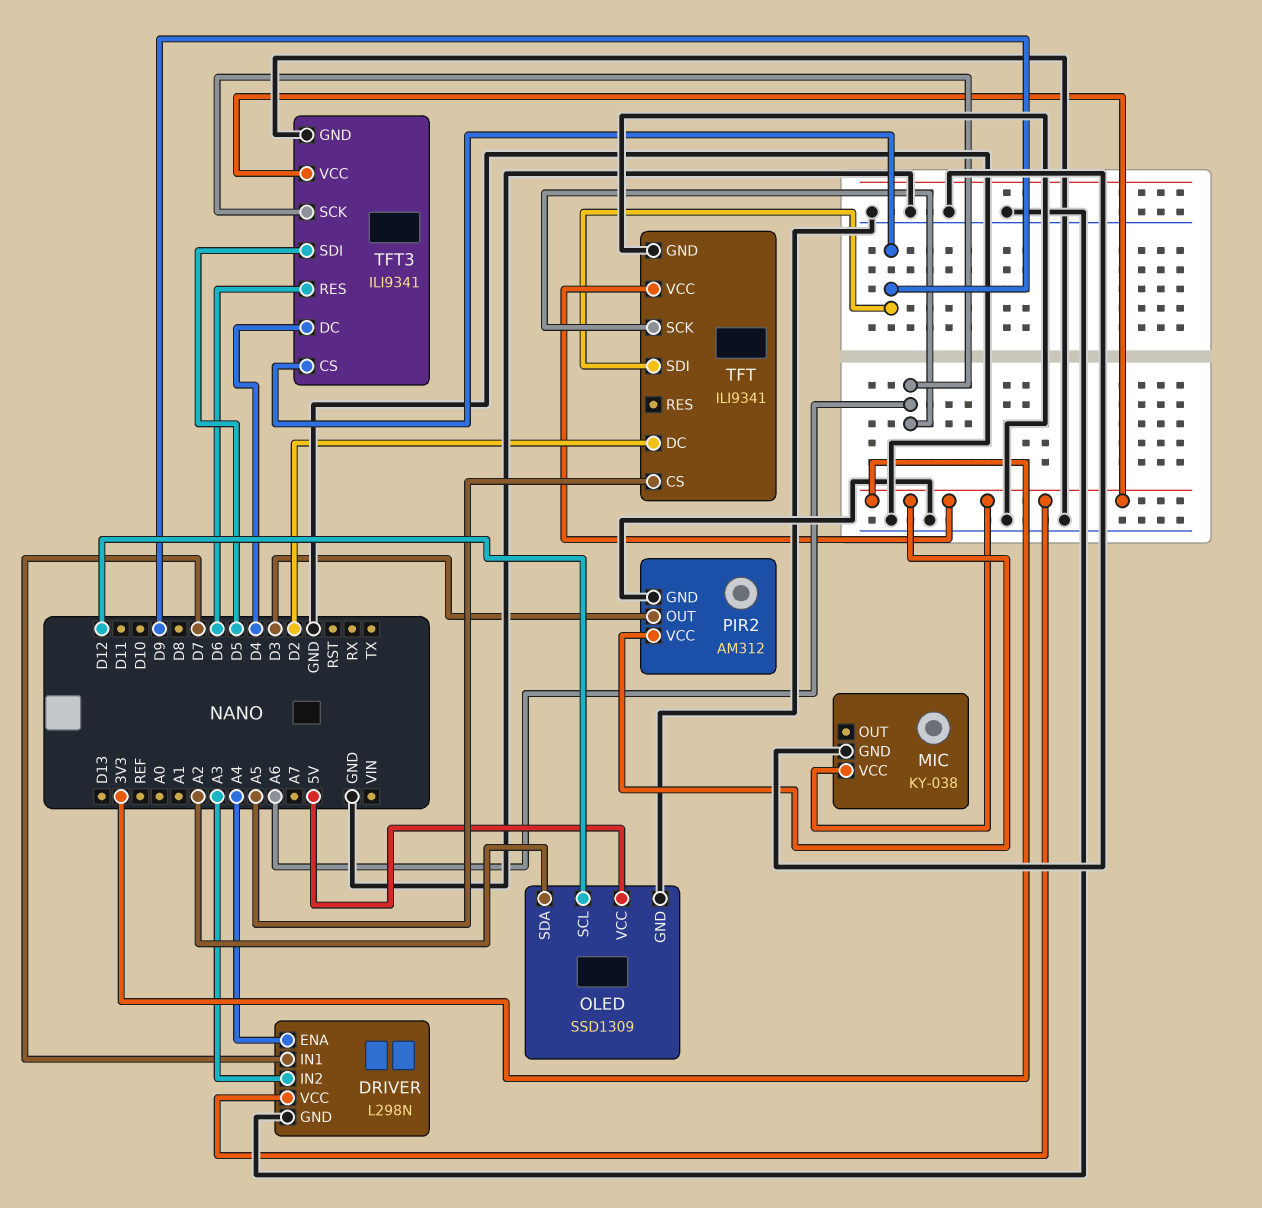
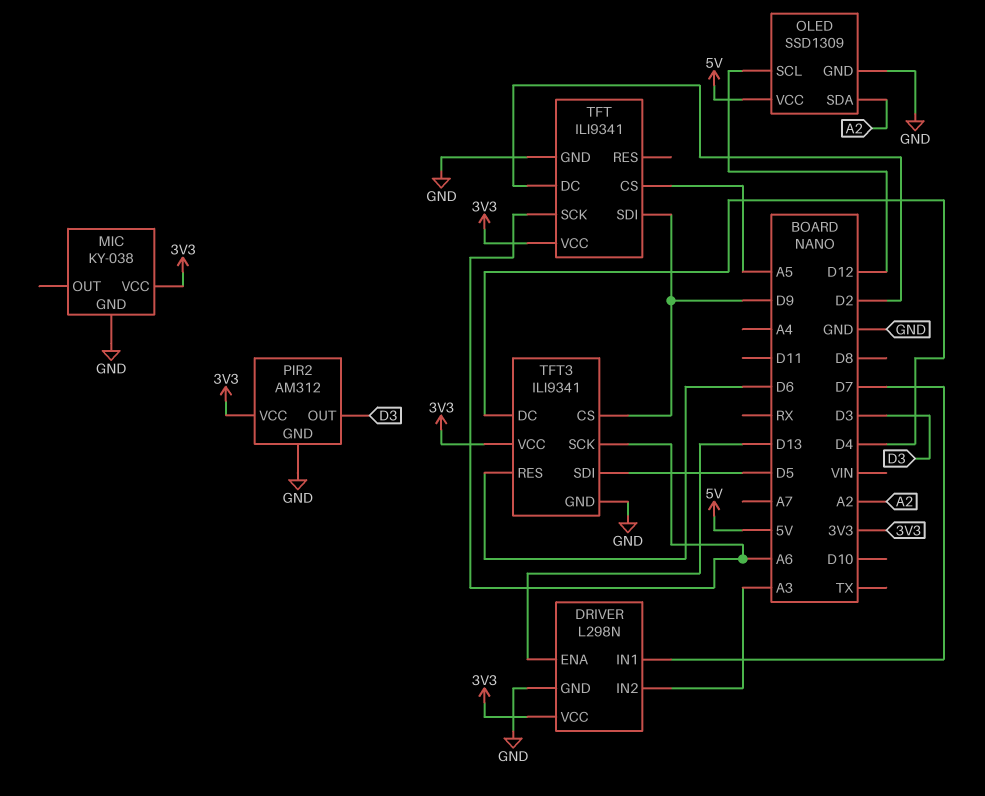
DRIVER pin ENA: A4 -> D13

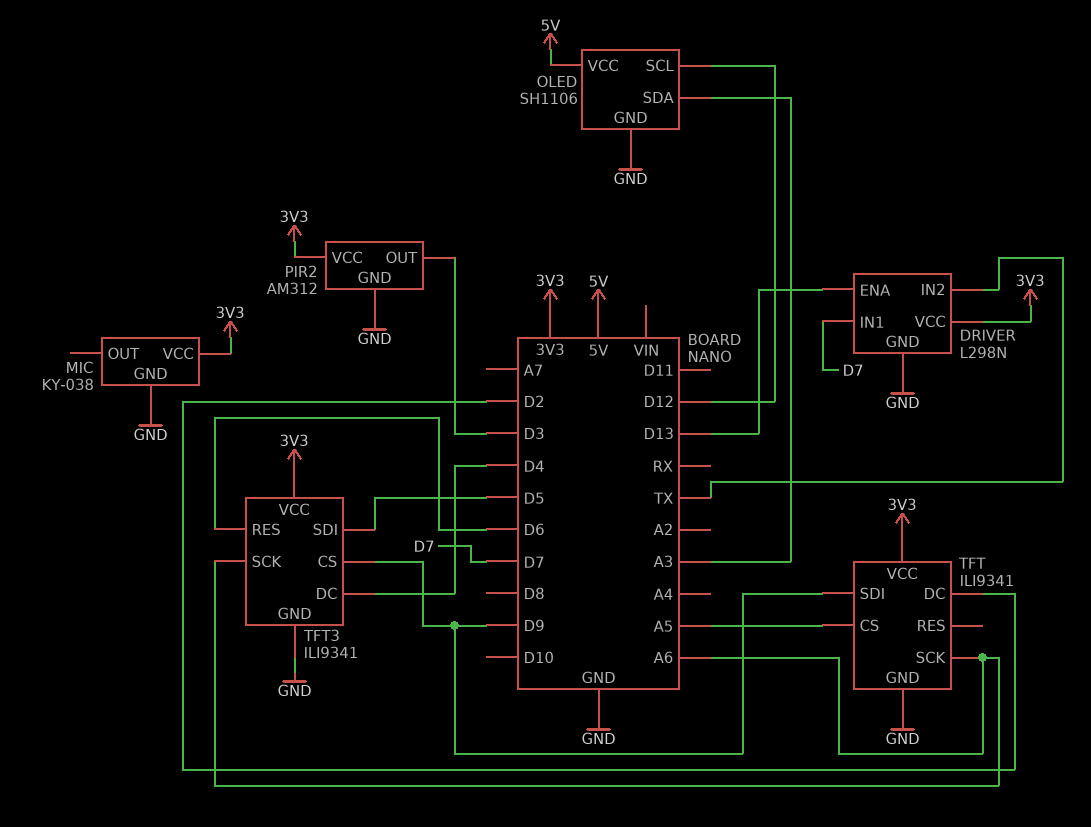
DRIVER pin IN2: A3 -> TX
OLED: SSD1309 -> SH1106
OLED pin SDA: A2 -> A3

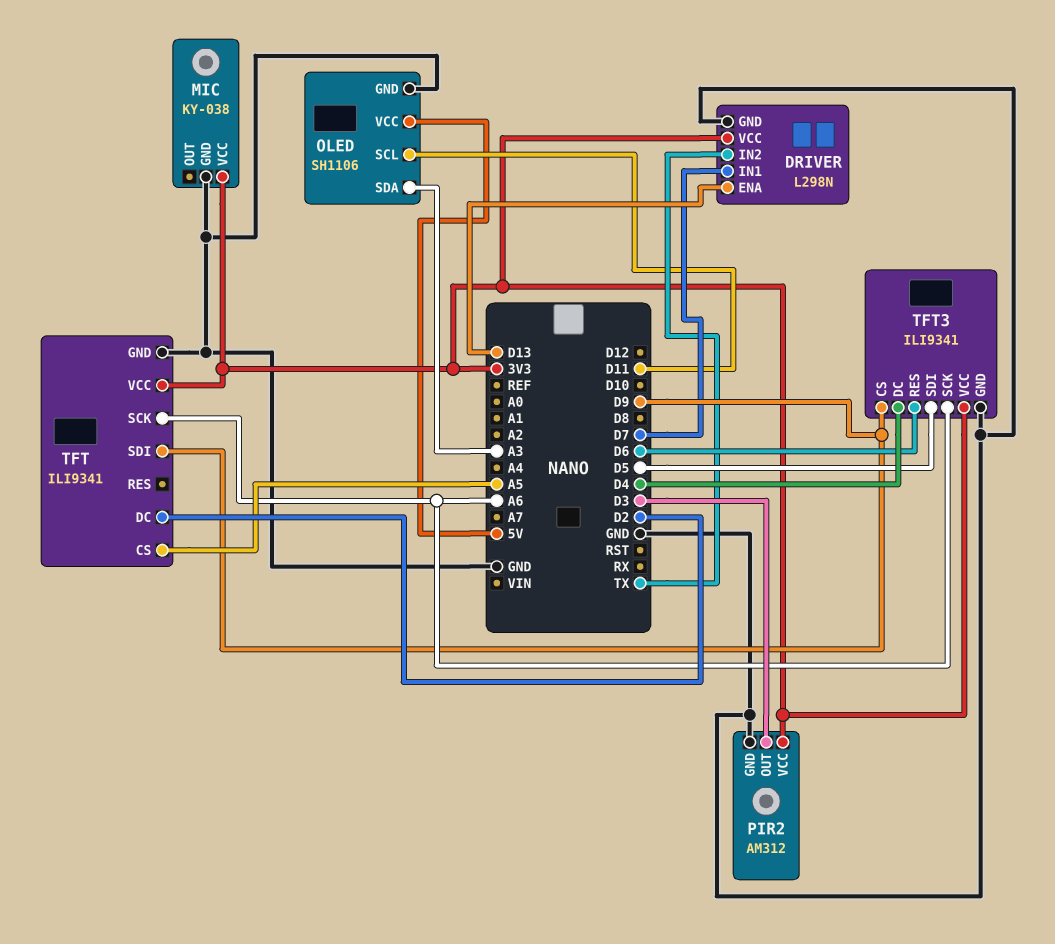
OLED pin SCL: D12 -> D11

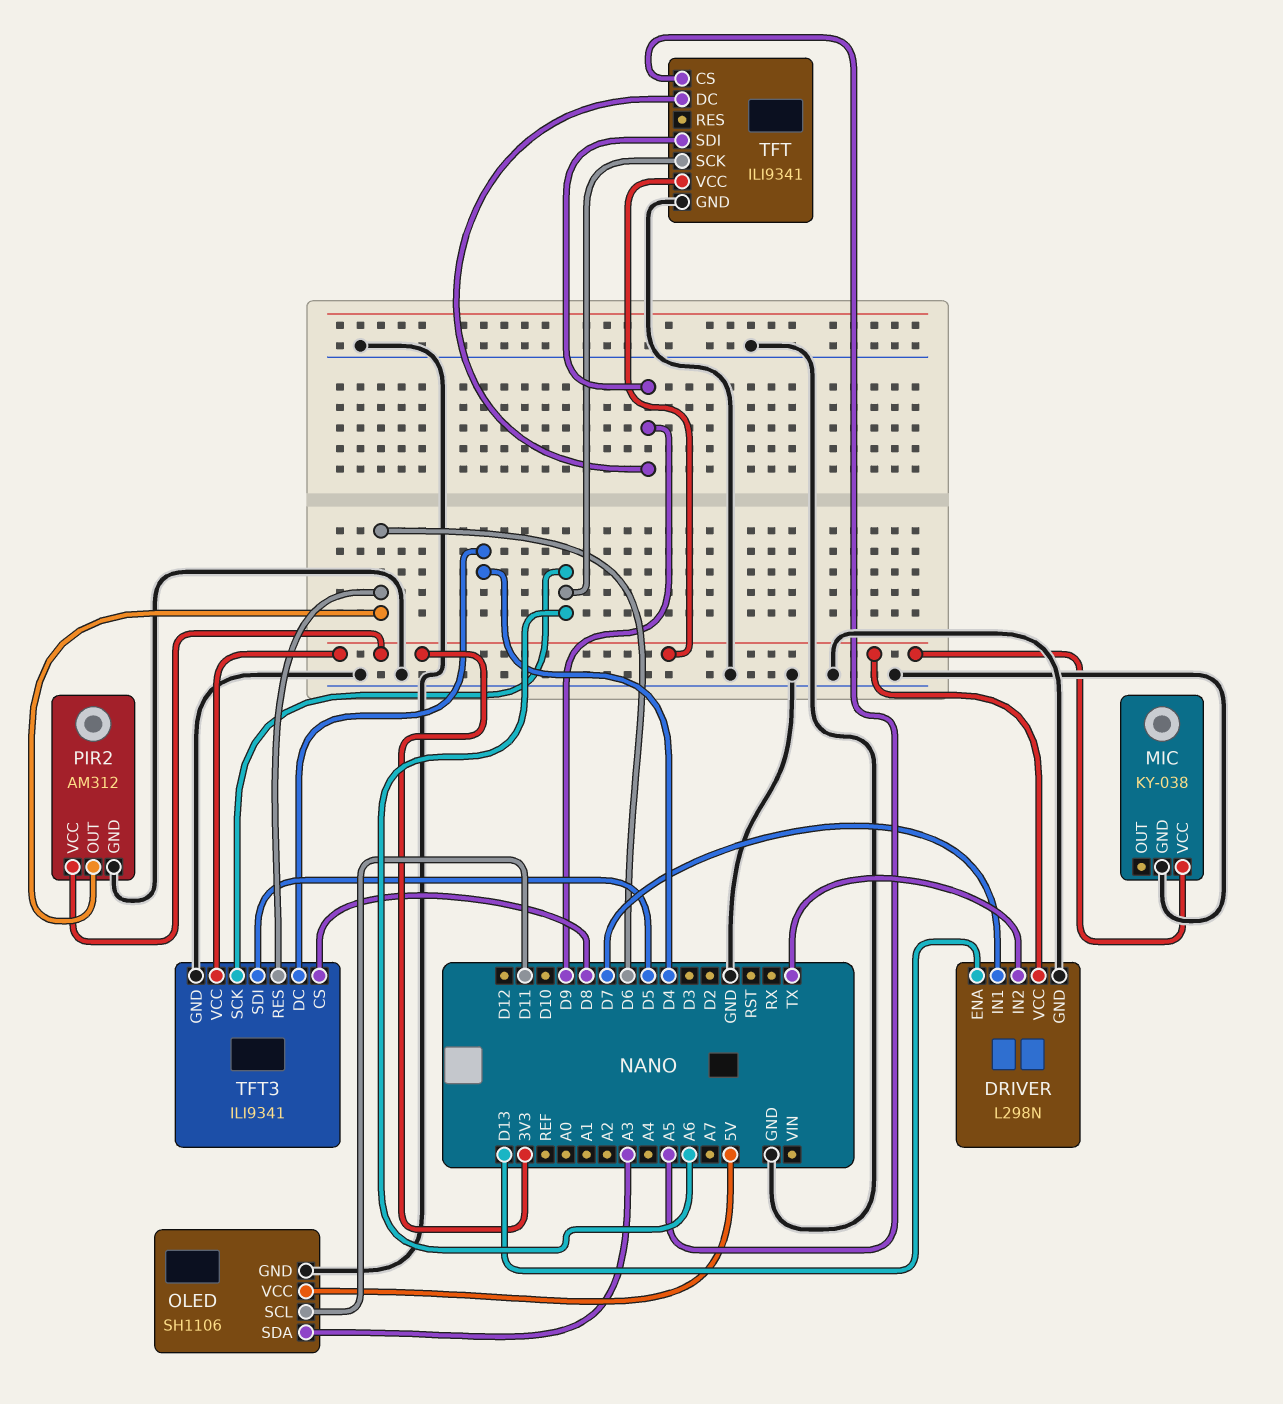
PIR2 pin OUT: D3 -> D6
TFT pin DC: D2 -> D9
TFT3 pin CS: D9 -> D8

